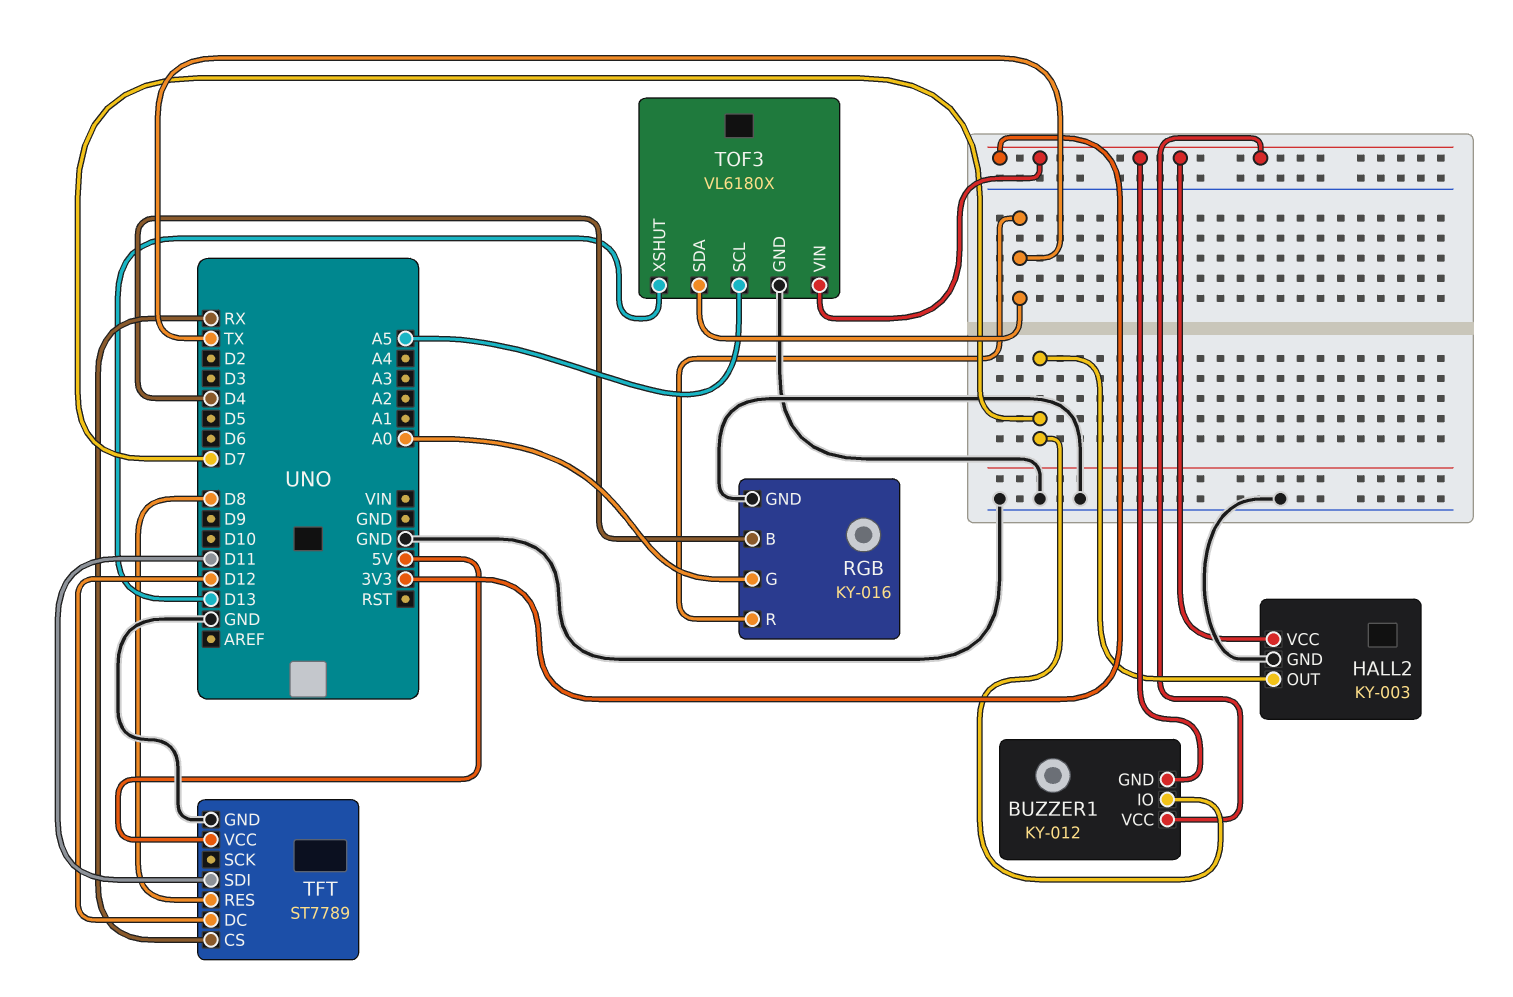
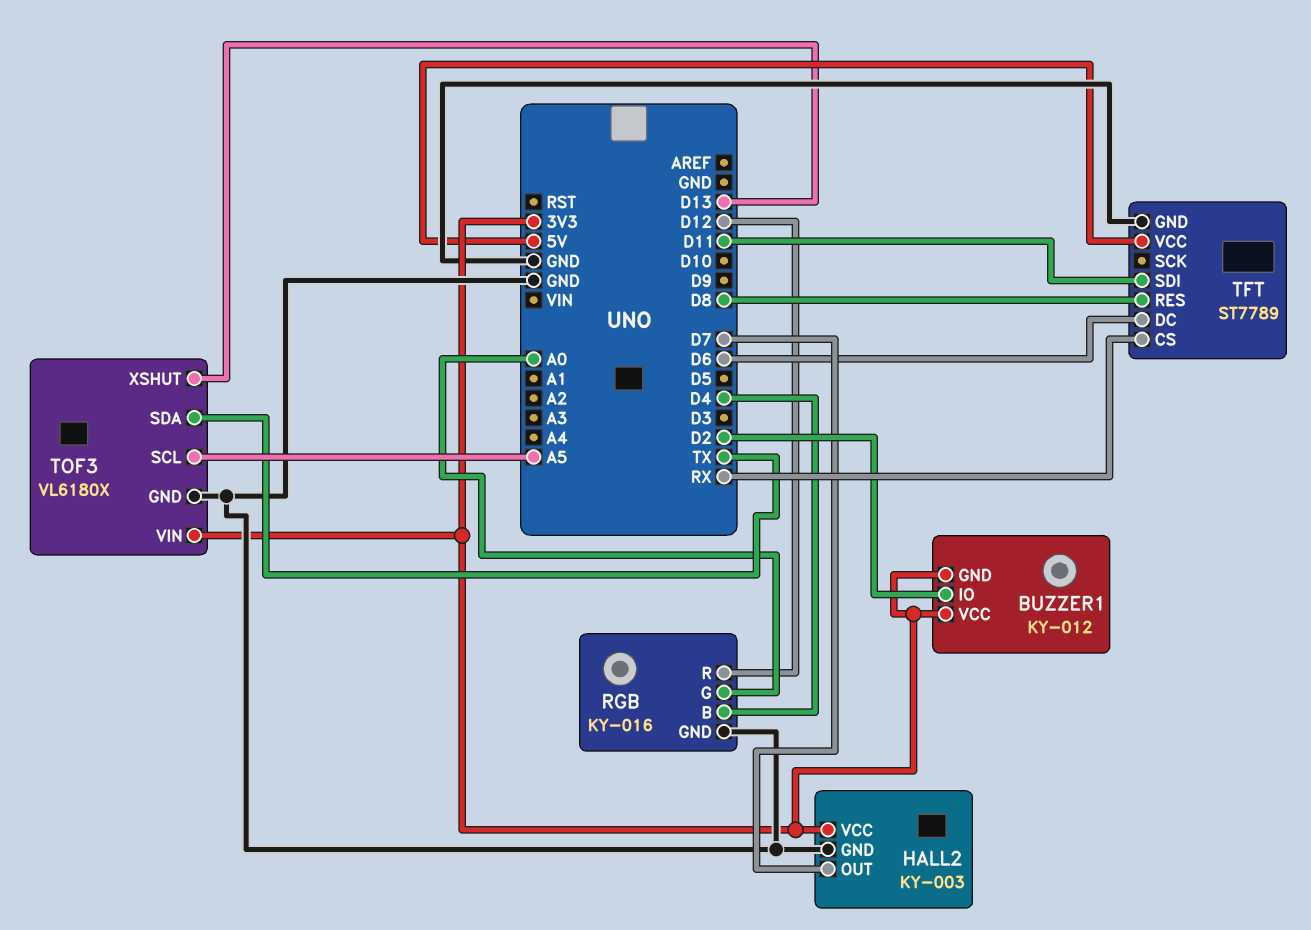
BUZZER1 pin IO: D7 -> D2
RGB pin R: TX -> D12
TFT pin DC: D12 -> D6

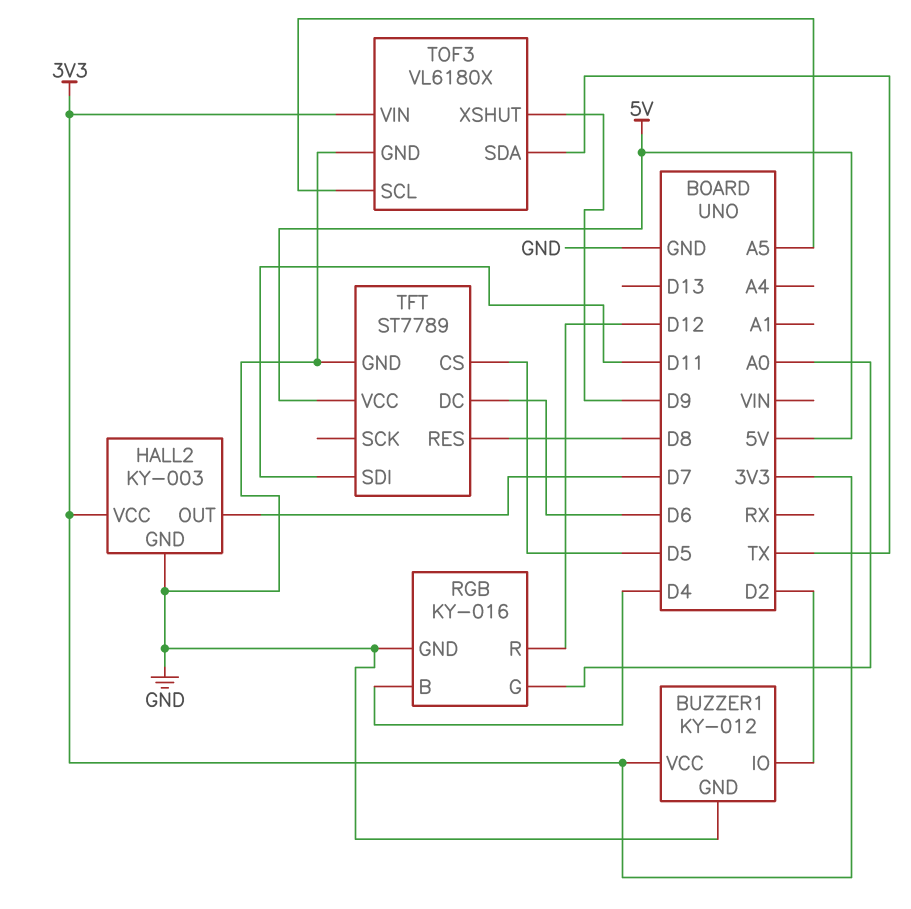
BUZZER1 pin GND: 3V3 -> GND
TFT pin CS: RX -> D5
TOF3 pin XSHUT: D13 -> D9

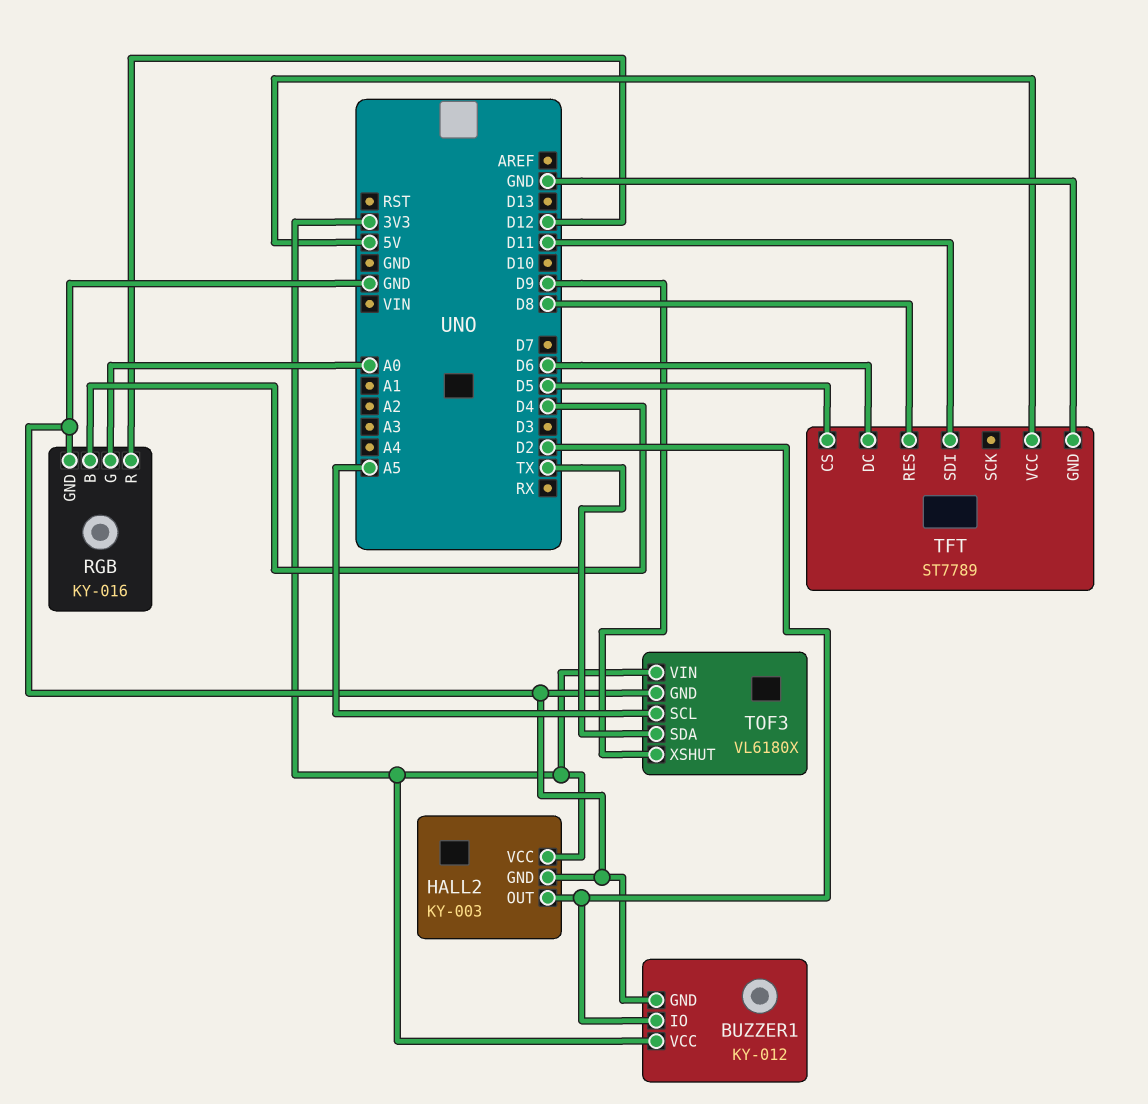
HALL2 pin OUT: D7 -> D2

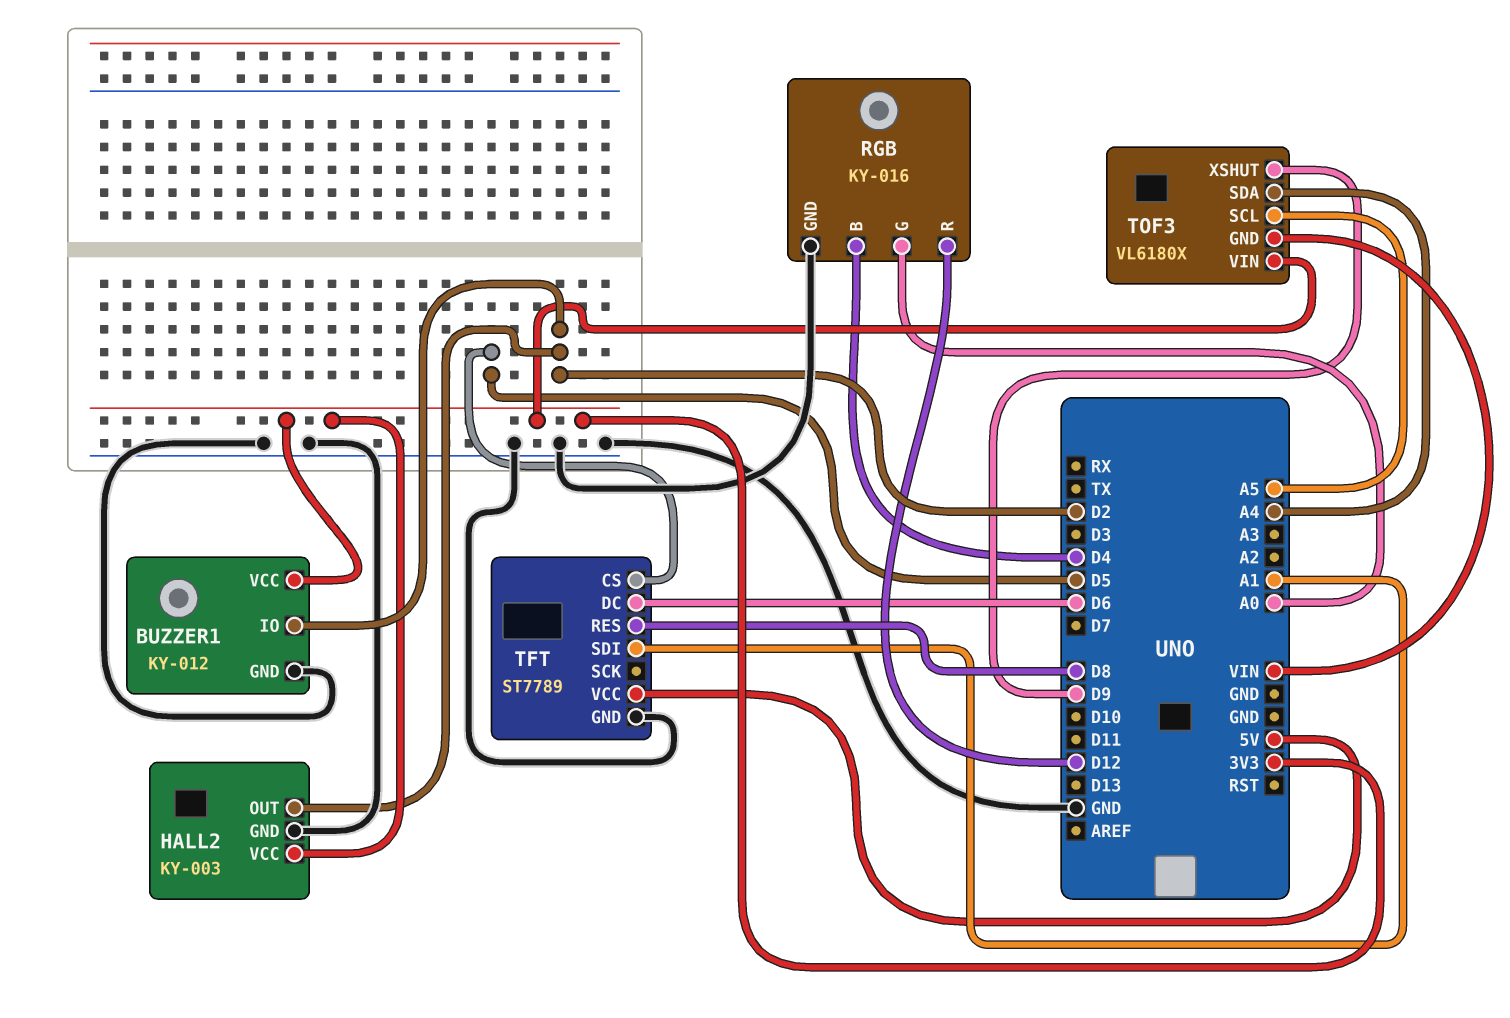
TFT pin SDI: D11 -> A1
TOF3 pin GND: GND -> VIN
TOF3 pin SDA: TX -> A4

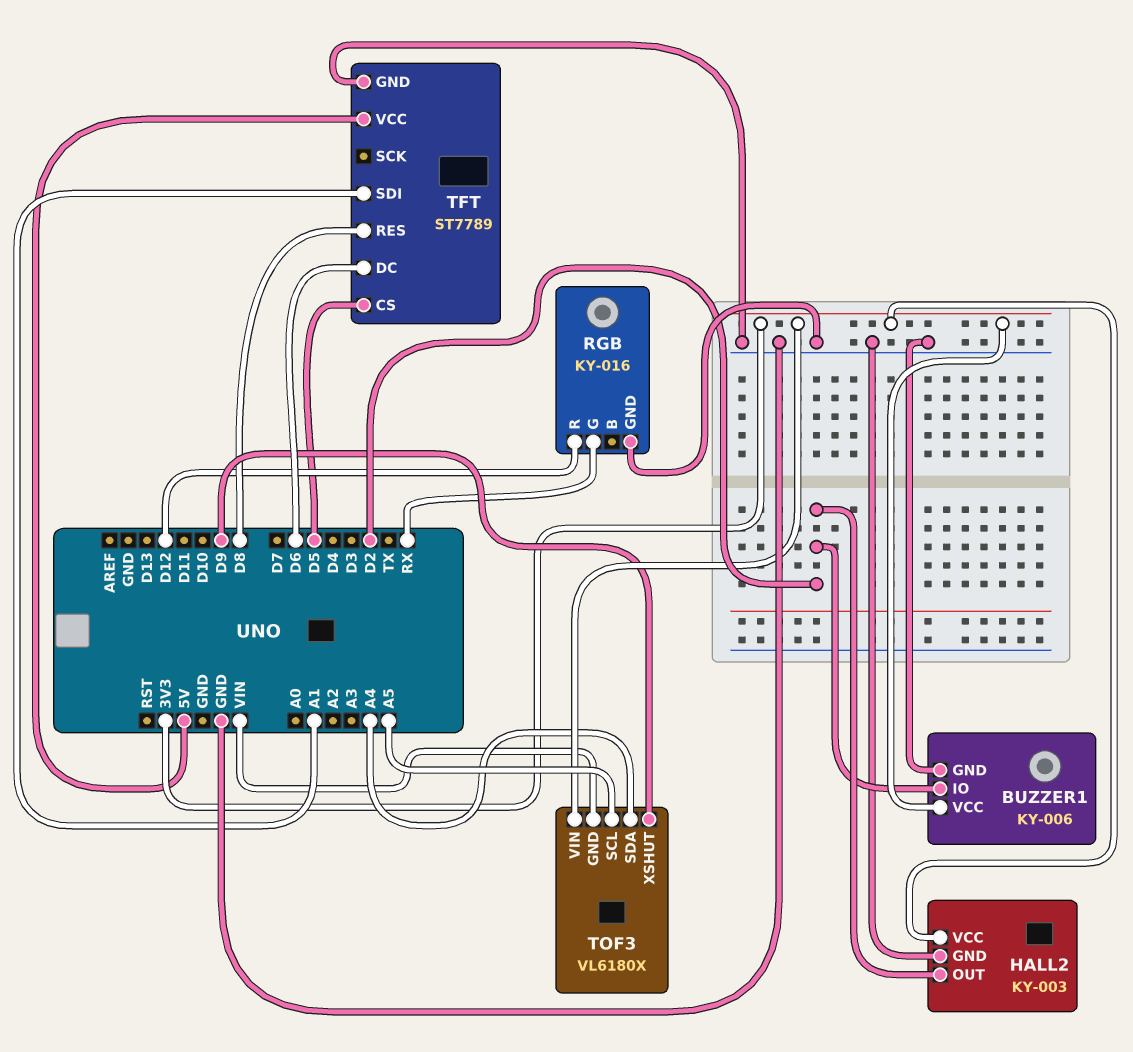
BUZZER1: KY-012 -> KY-006
RGB pin B: D4 -> none
RGB pin G: A0 -> RX

